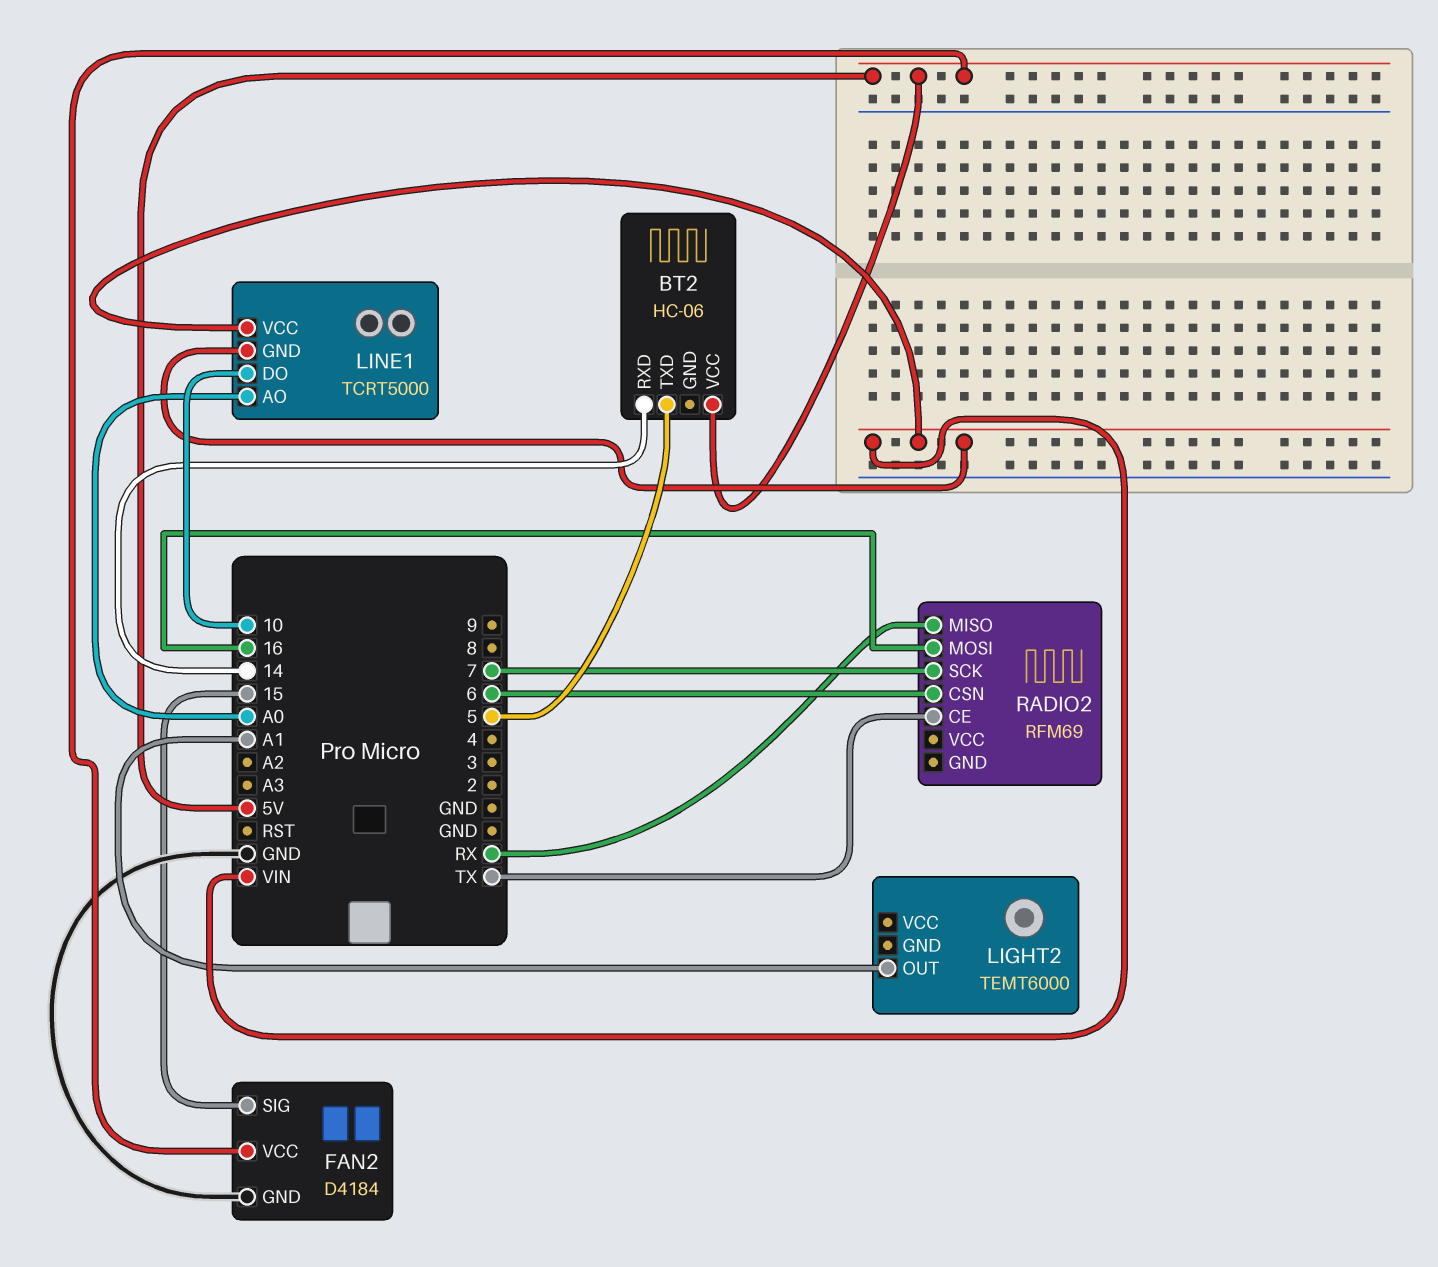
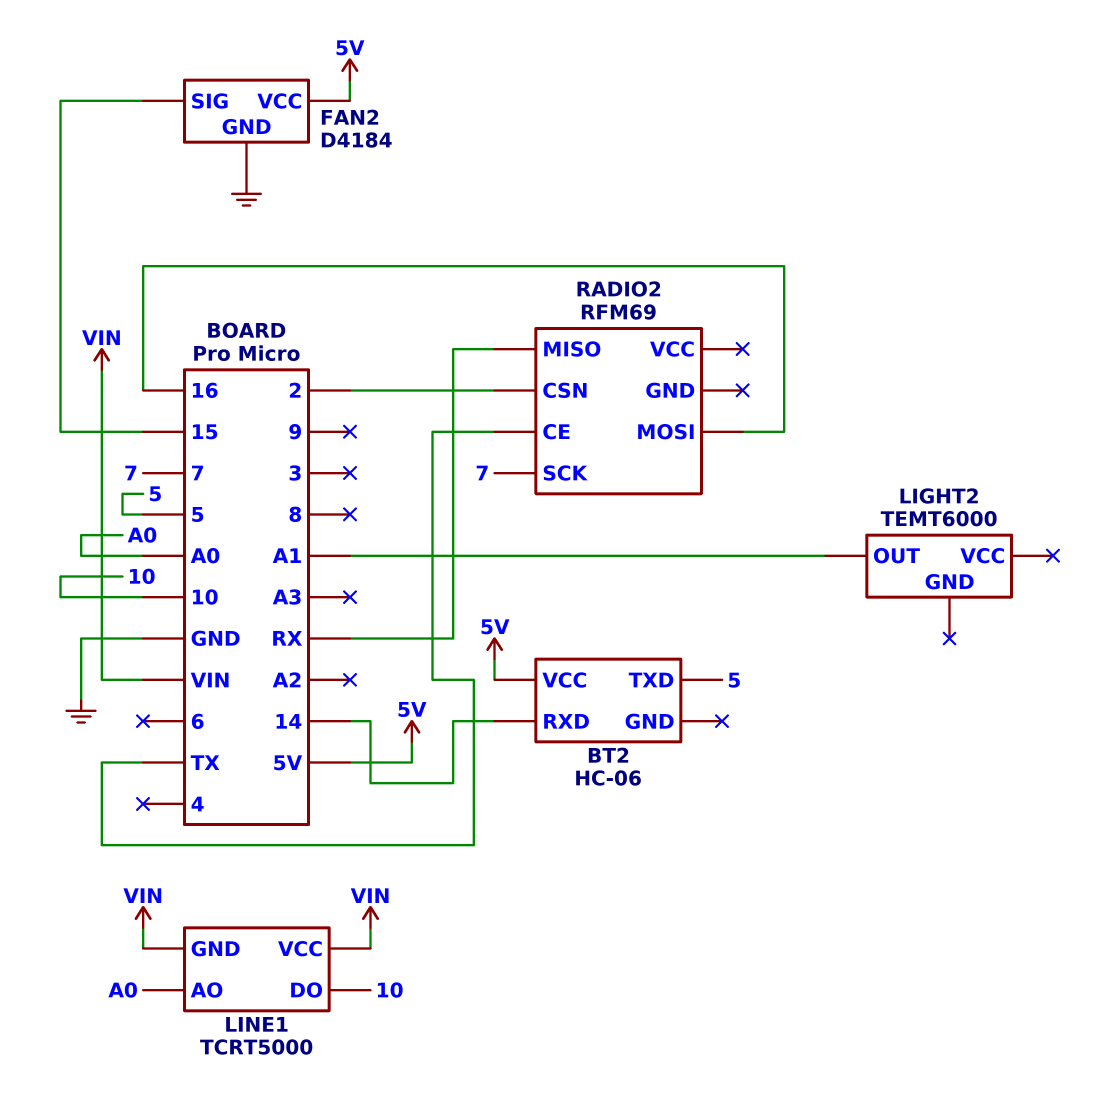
RADIO2 pin CSN: 6 -> 2

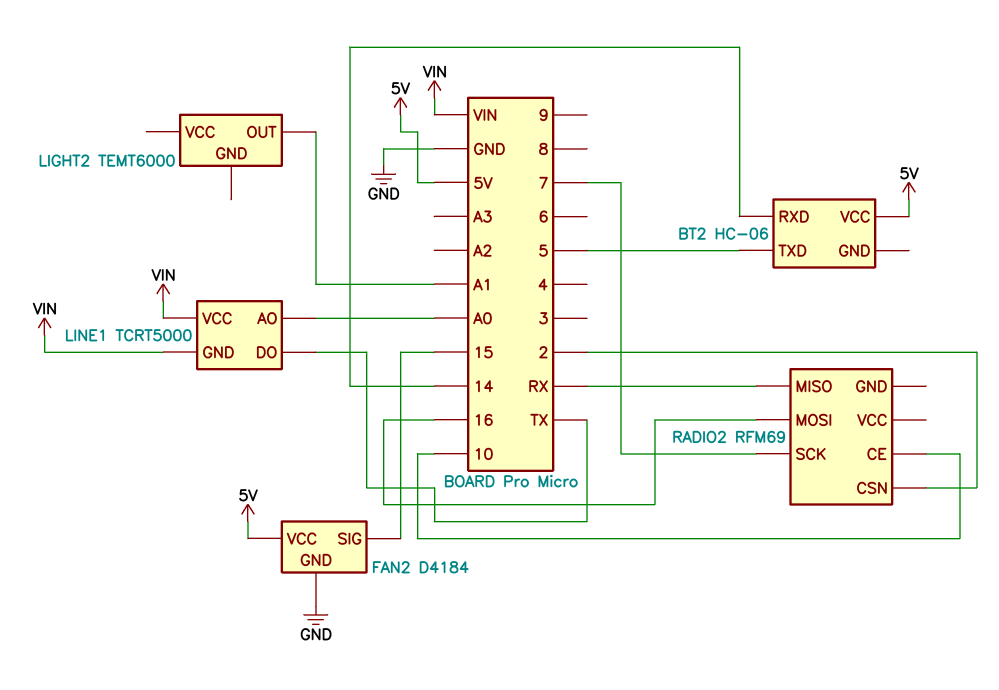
LINE1 pin DO: 10 -> TX
RADIO2 pin CE: TX -> 10

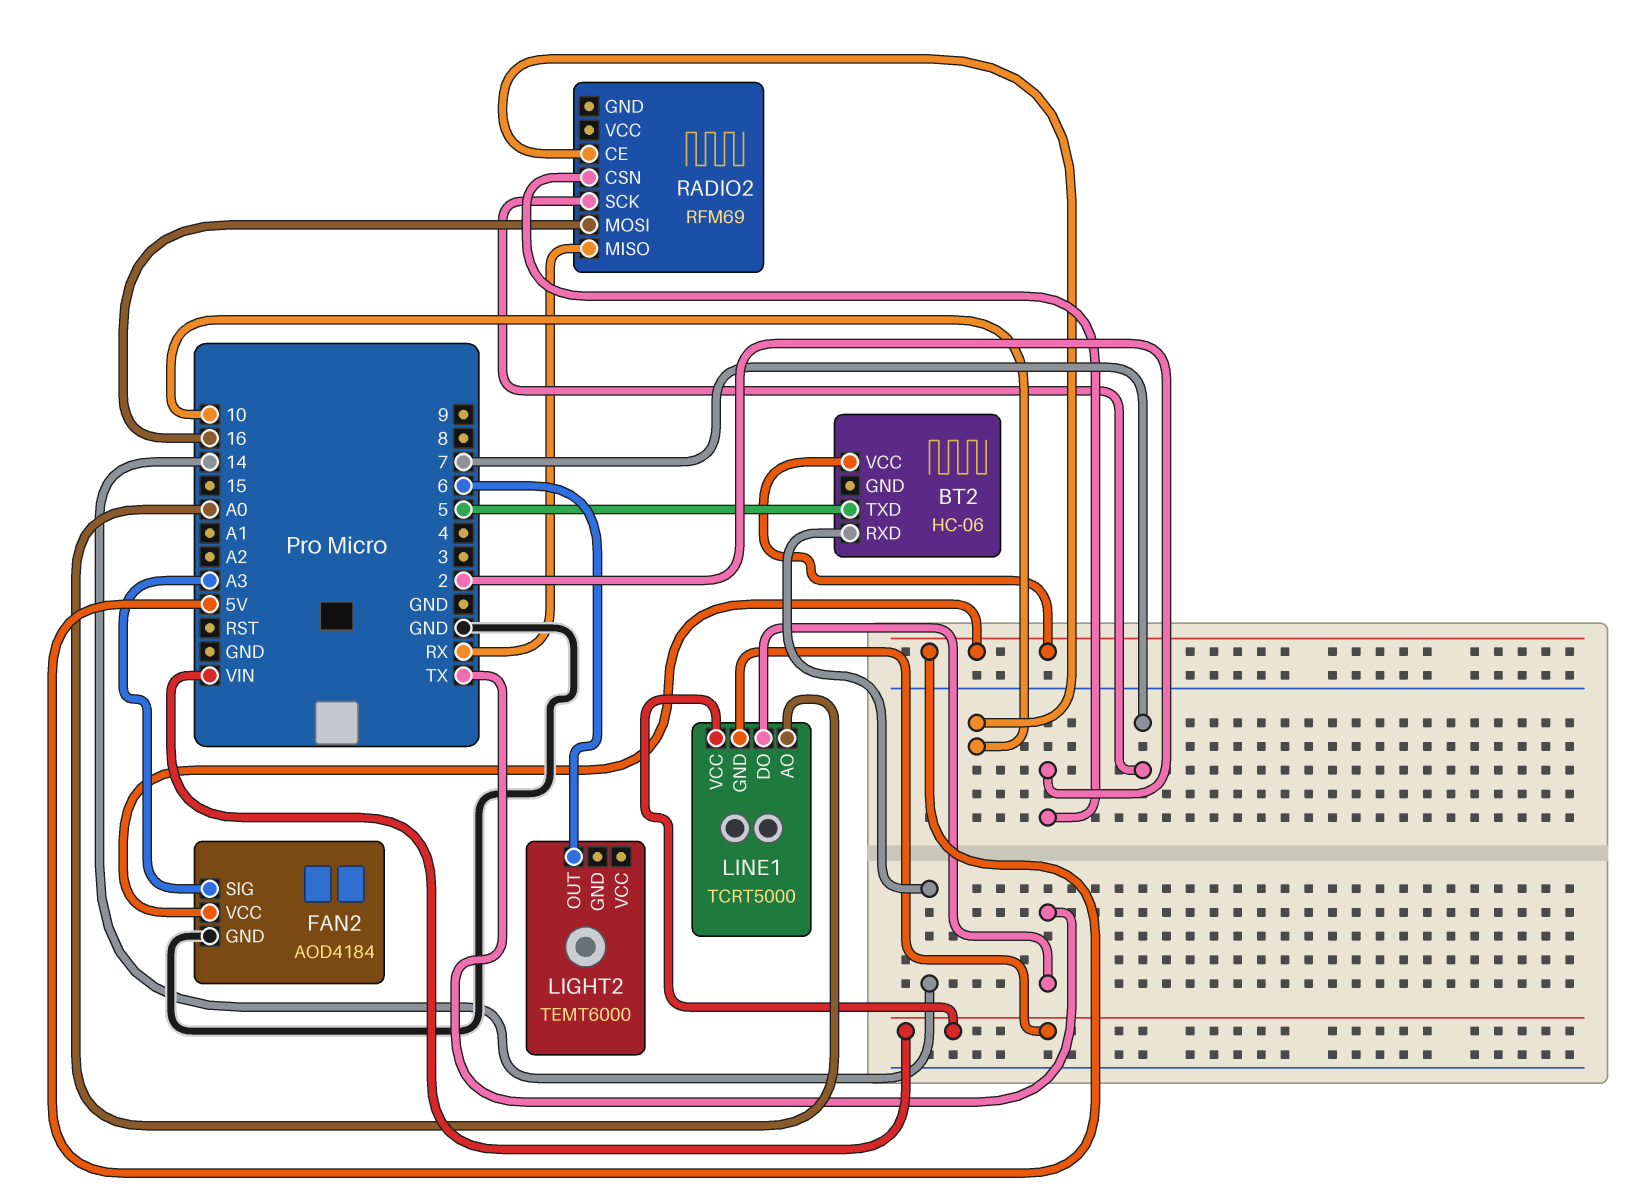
FAN2: D4184 -> AOD4184
FAN2 pin SIG: 15 -> A3
LIGHT2 pin OUT: A1 -> 6

